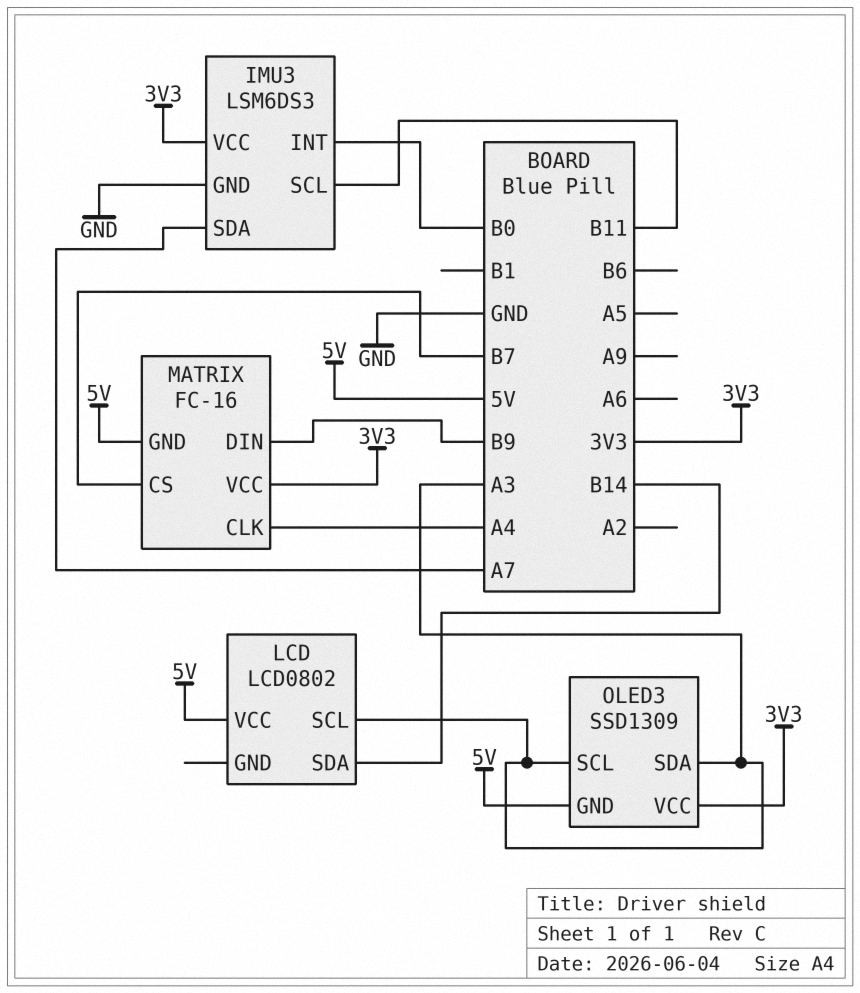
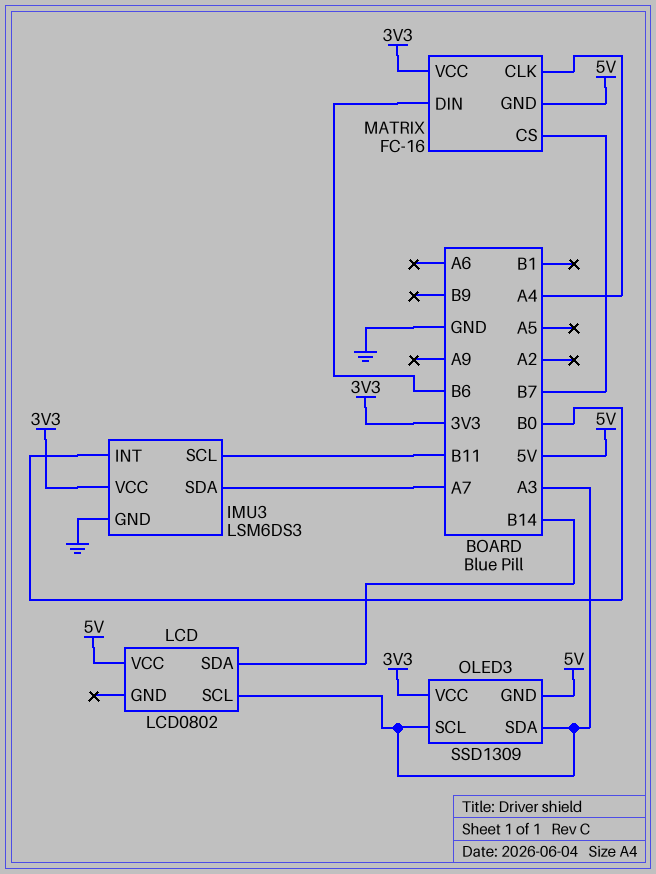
MATRIX pin DIN: B9 -> B6

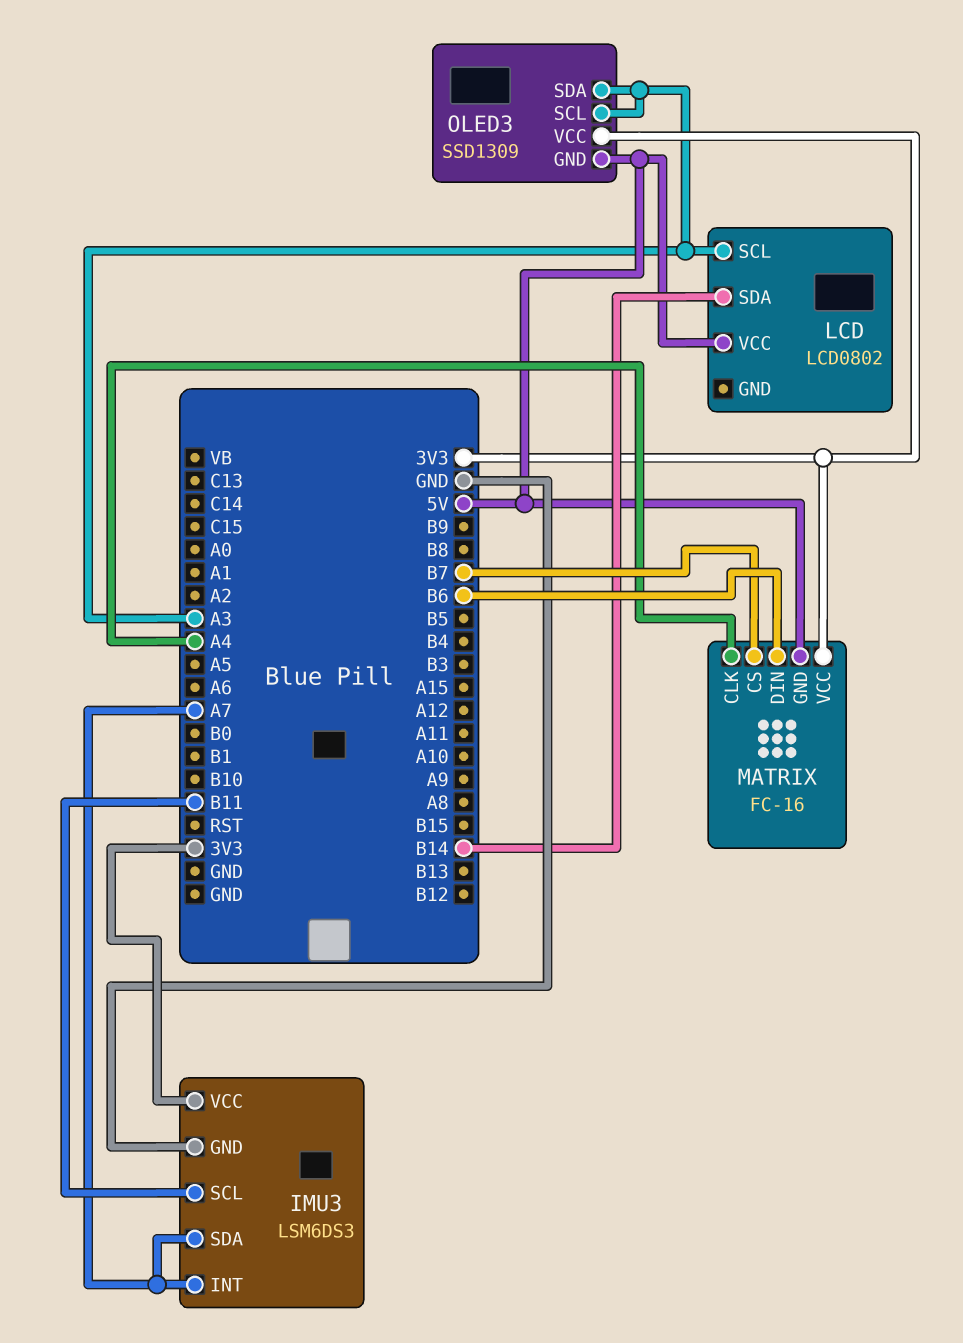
IMU3 pin INT: B0 -> A7

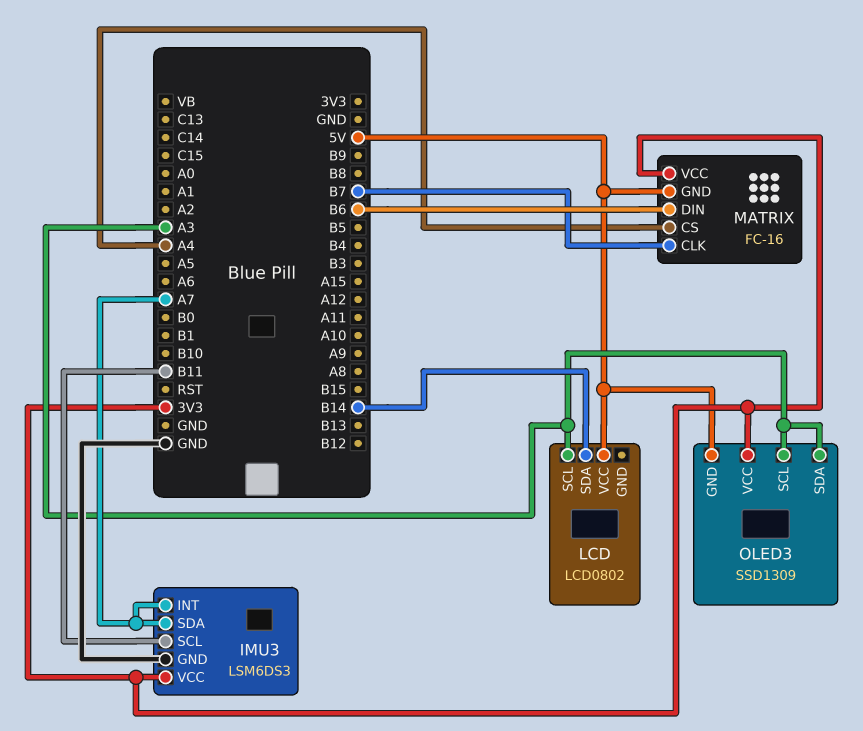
MATRIX pin CLK: A4 -> B7
MATRIX pin CS: B7 -> A4

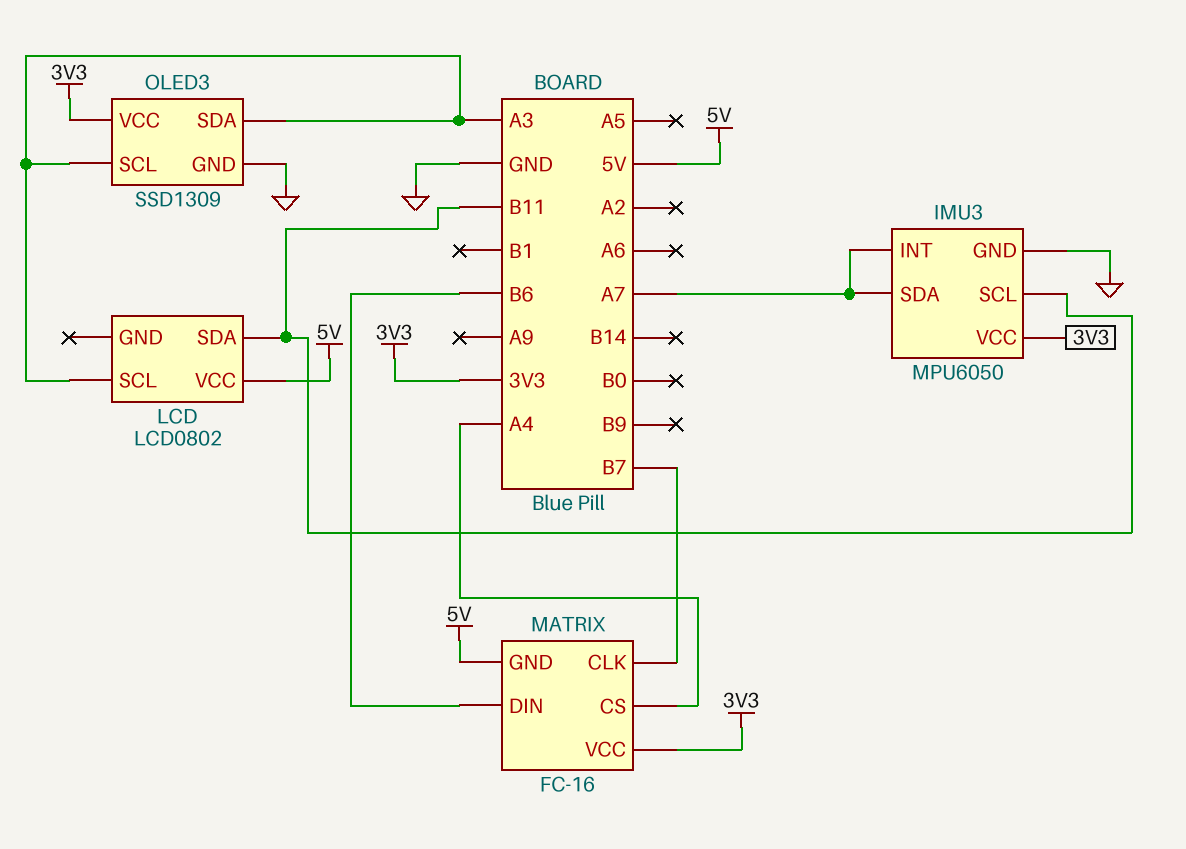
IMU3: LSM6DS3 -> MPU6050
LCD pin SDA: B14 -> B11
OLED3 pin GND: 5V -> GND

